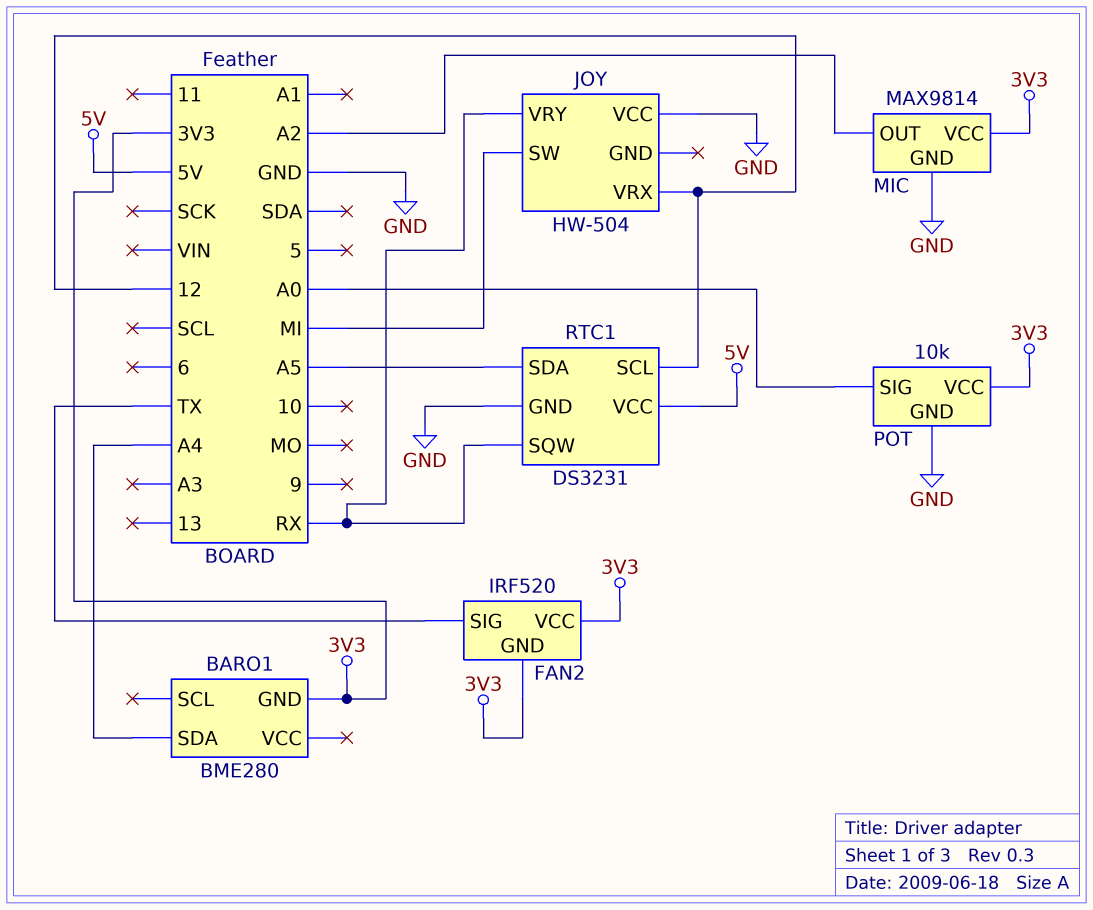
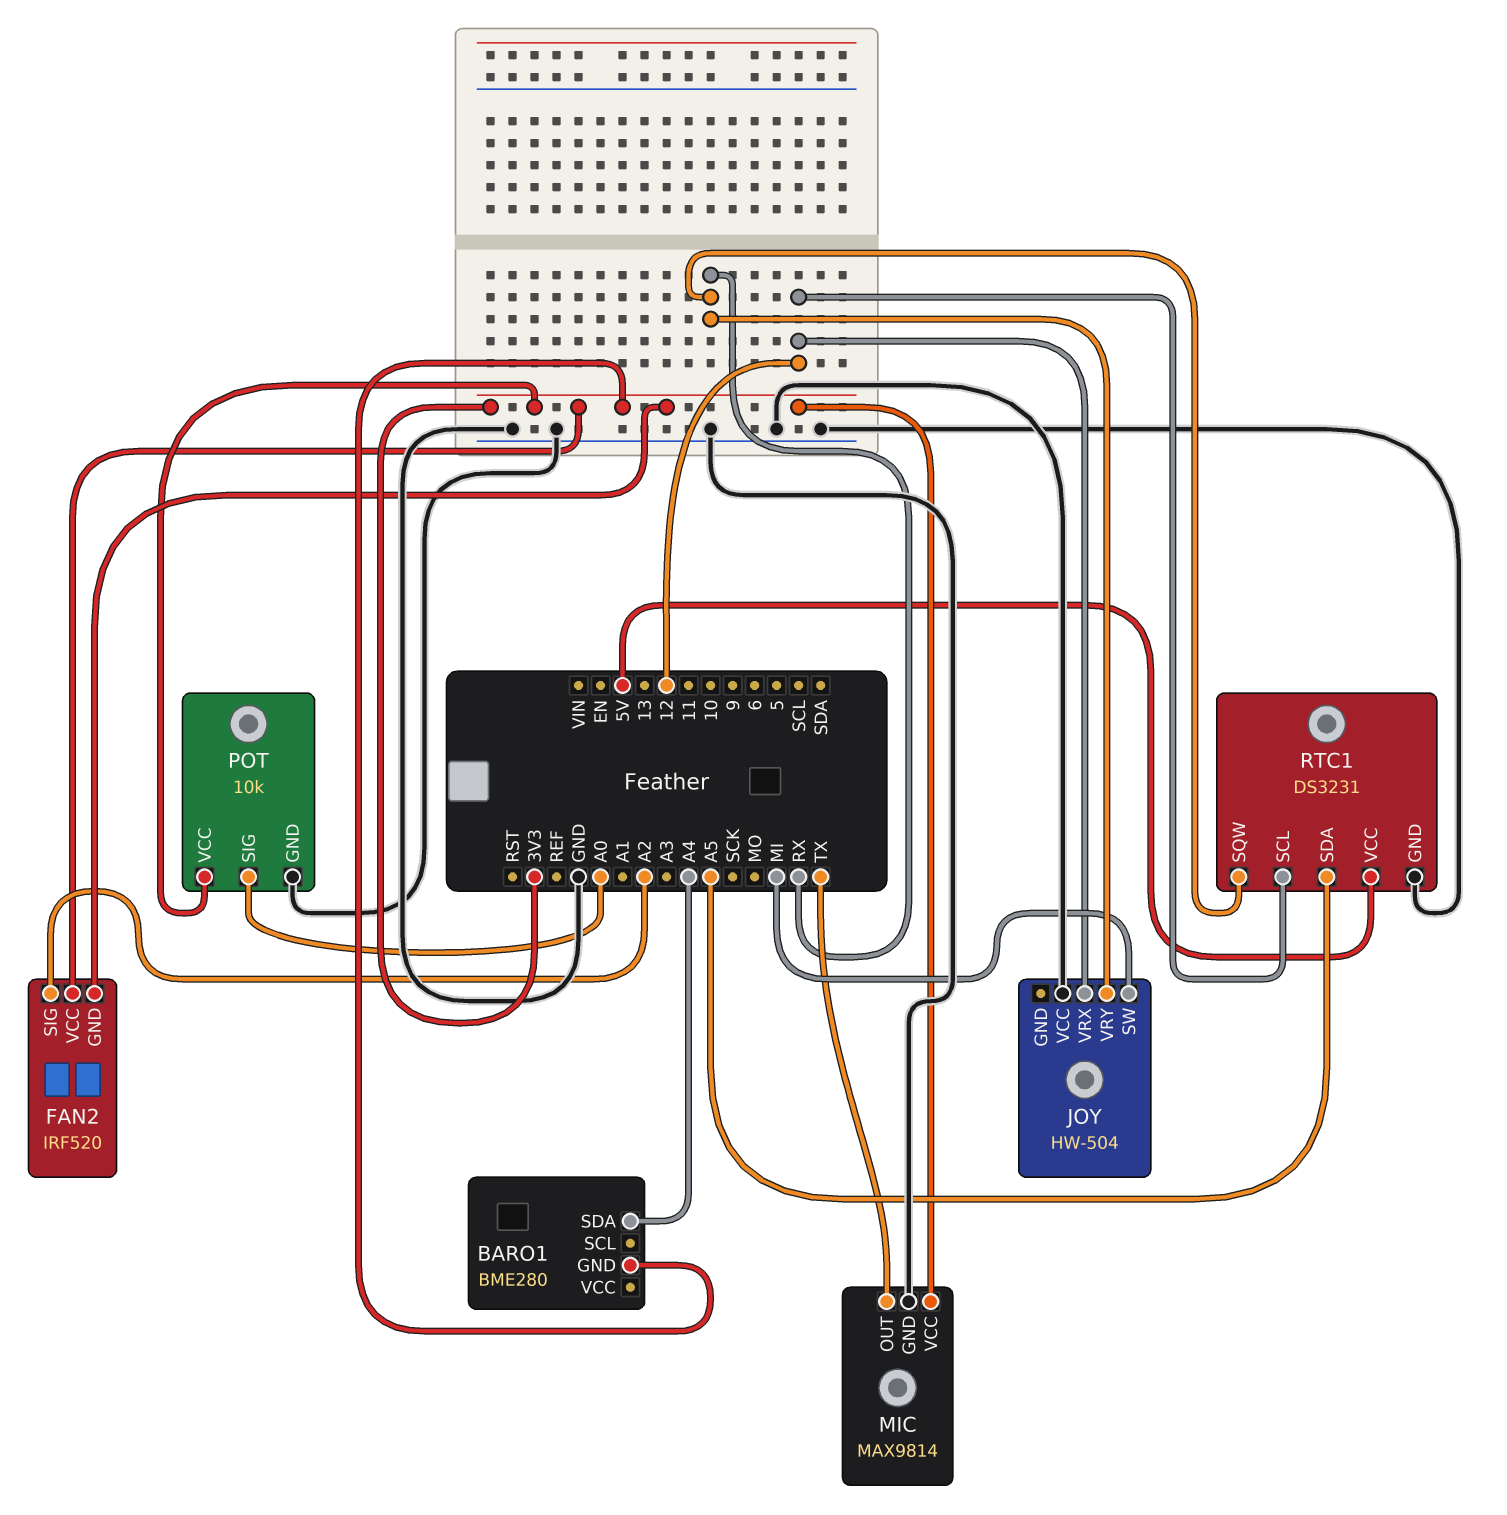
FAN2 pin SIG: TX -> A2
MIC pin OUT: A2 -> TX

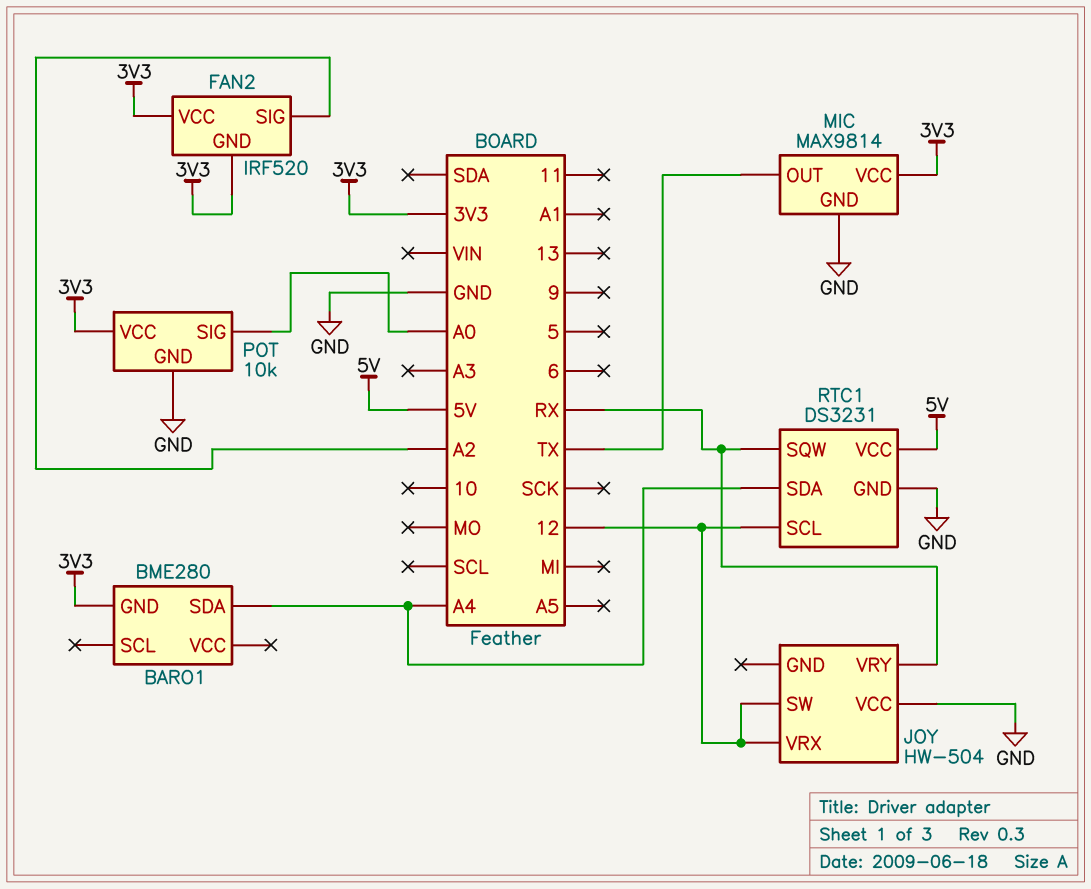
JOY pin SW: MI -> 12
RTC1 pin SDA: A5 -> A4

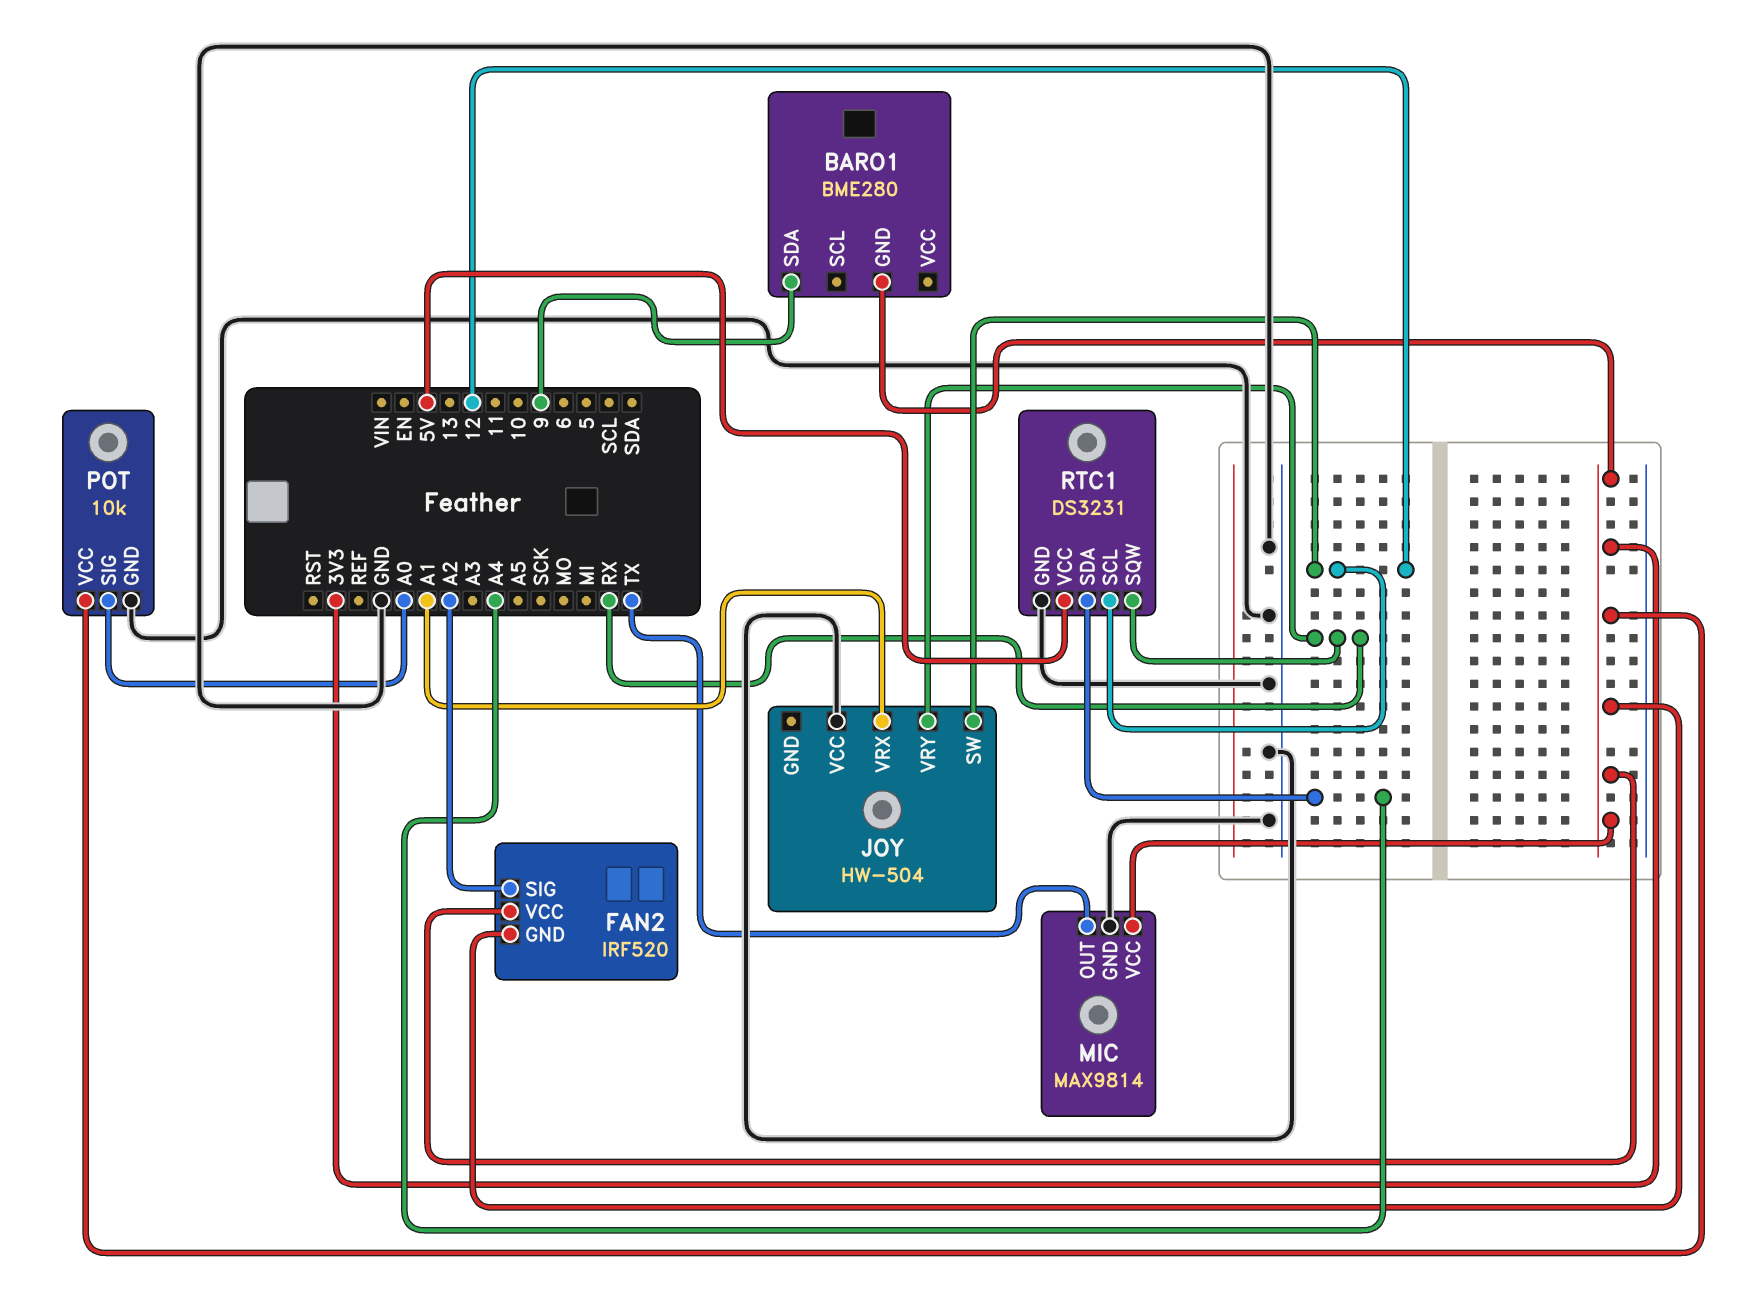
BARO1 pin SDA: A4 -> 9
JOY pin VRX: 12 -> A1

